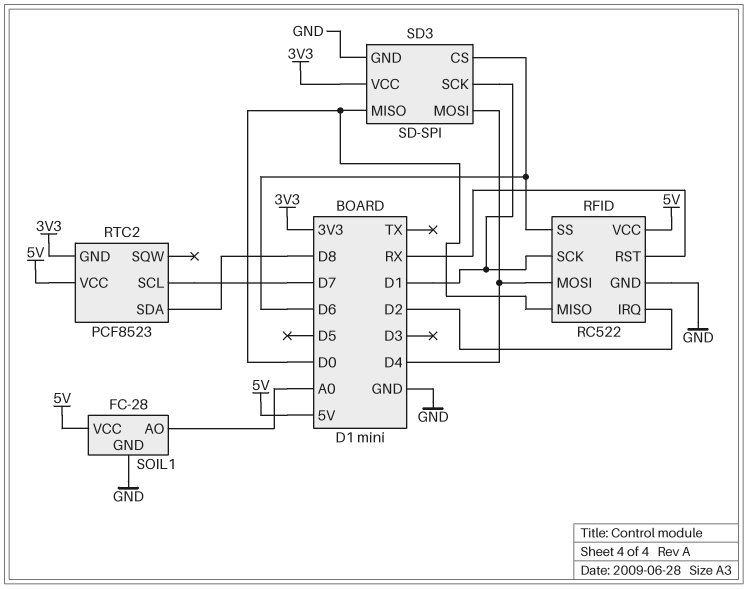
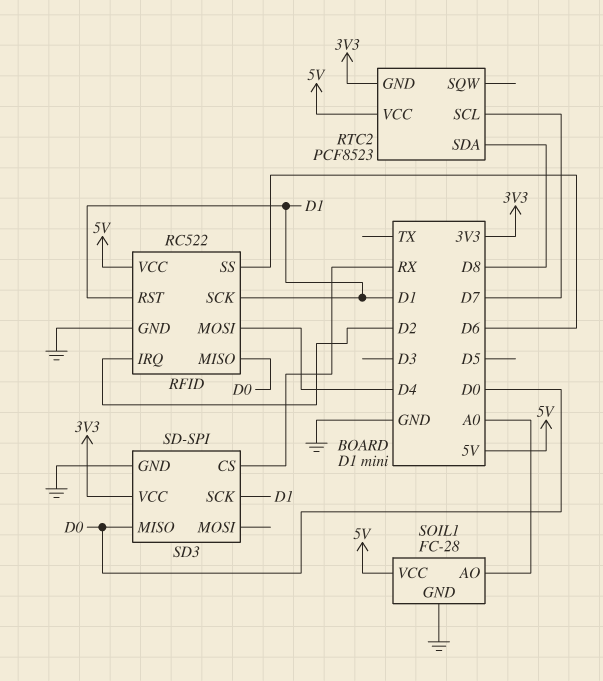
RFID pin RST: RX -> D1
SD3 pin CS: D6 -> RX
SD3 pin MOSI: D4 -> none

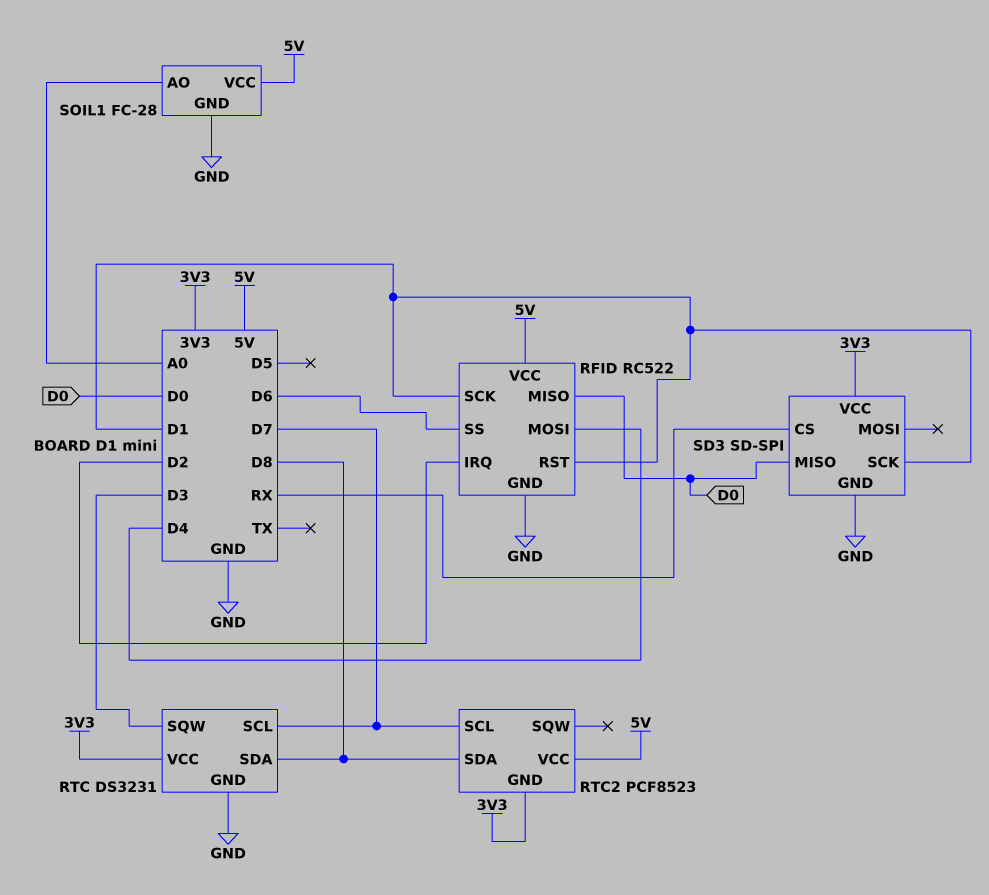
RTC: none -> DS3231
RTC pin GND: none -> GND
RTC pin SCL: none -> D7
RTC pin SDA: none -> D8
RTC pin SQW: none -> D3
RTC pin VCC: none -> 3V3

